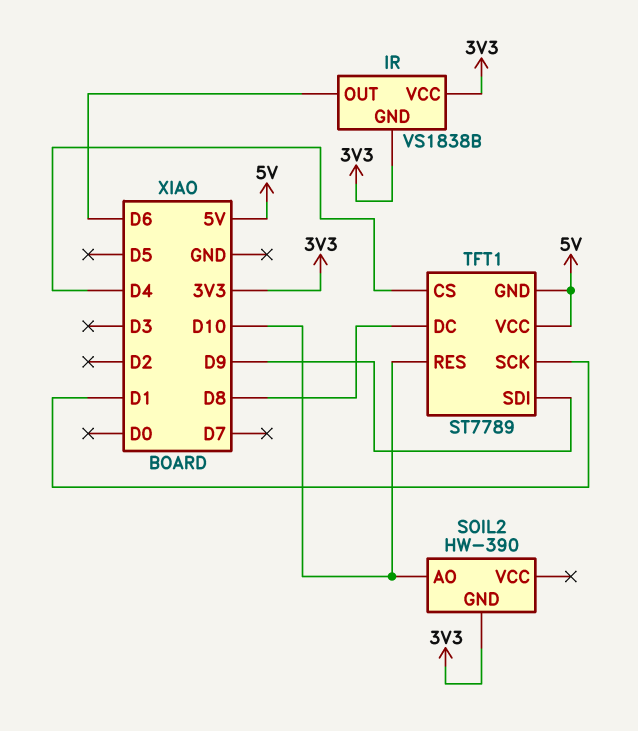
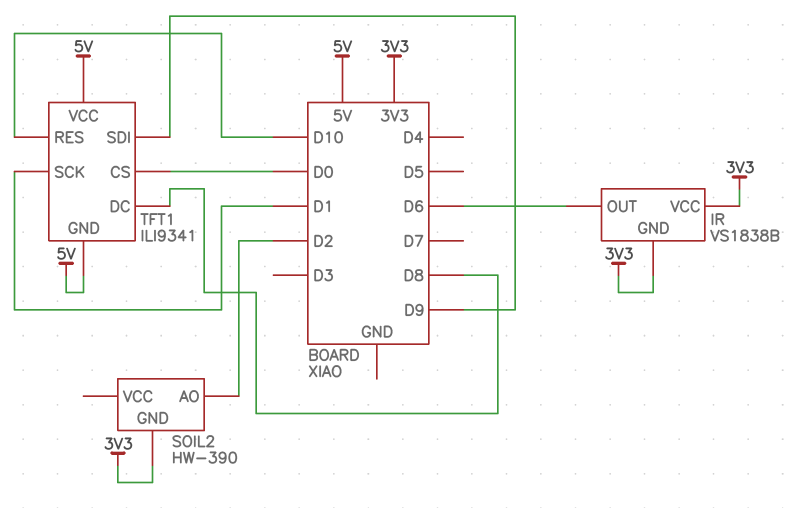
SOIL2 pin AO: D10 -> D2
TFT1: ST7789 -> ILI9341
TFT1 pin CS: D4 -> D0

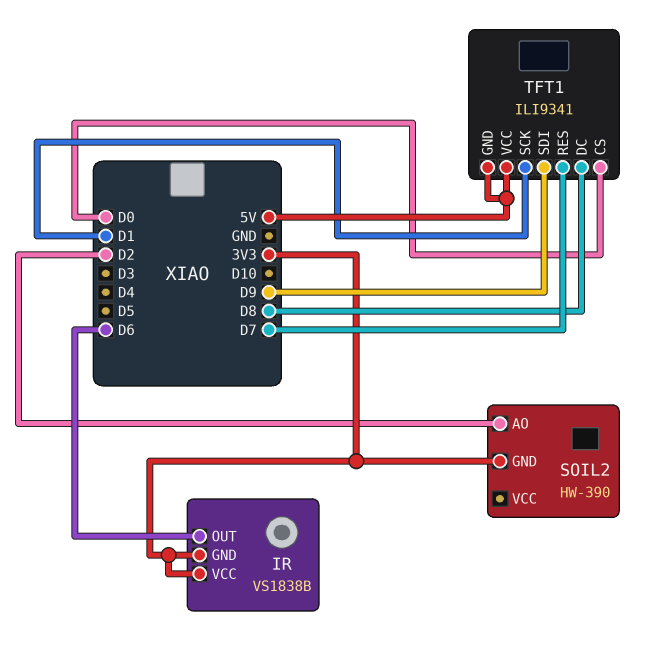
TFT1 pin RES: D10 -> D7

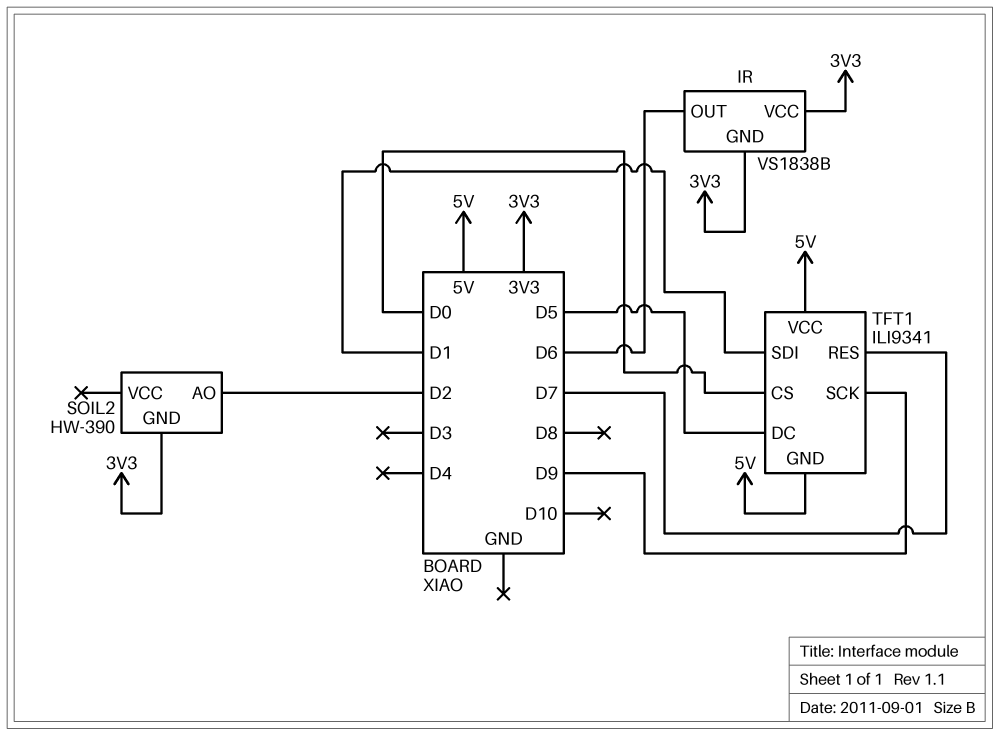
TFT1 pin DC: D8 -> D5
TFT1 pin SCK: D1 -> D9
TFT1 pin SDI: D9 -> D1

